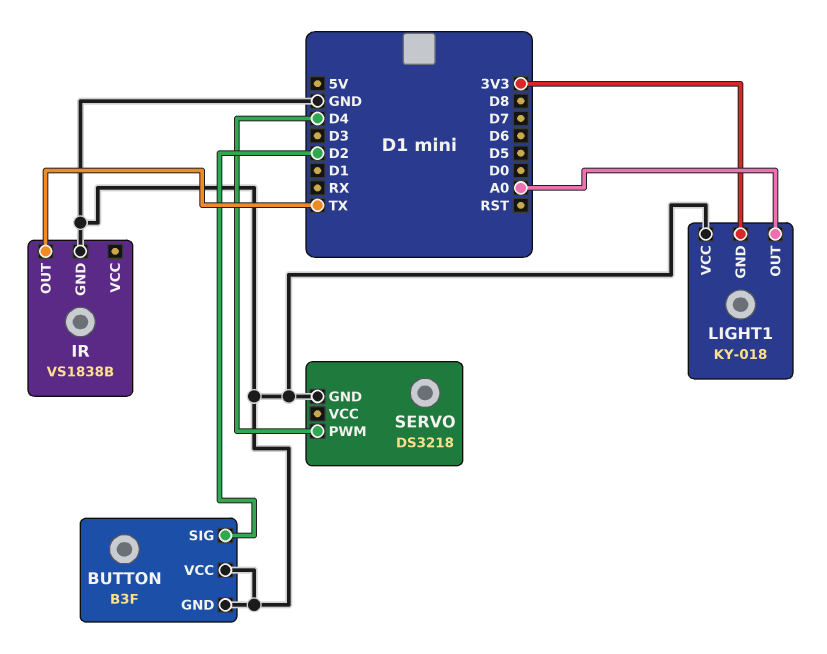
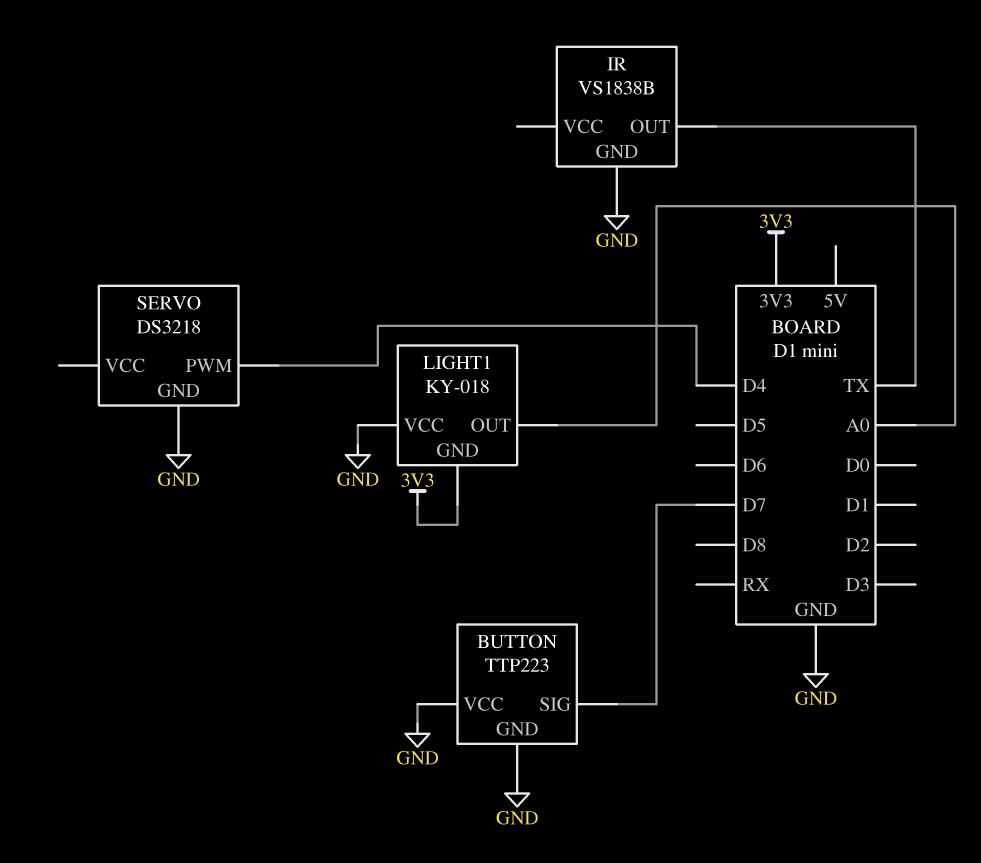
BUTTON: B3F -> TTP223
BUTTON pin SIG: D2 -> D7

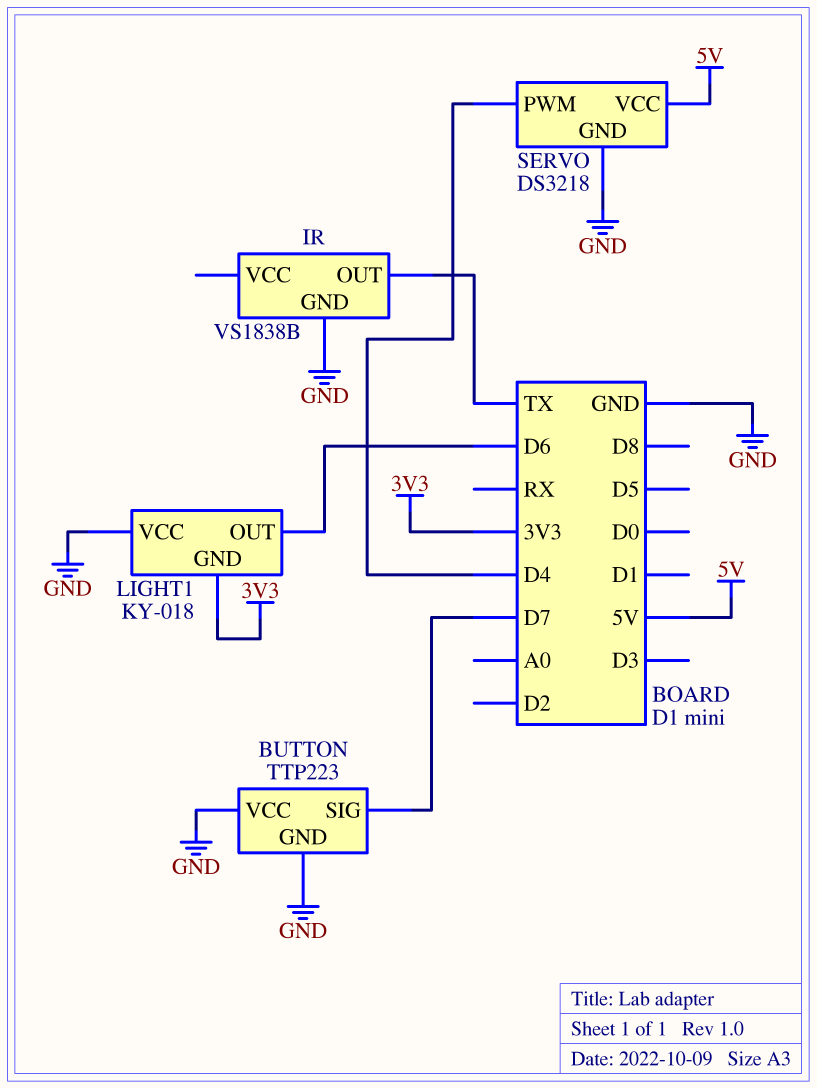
LIGHT1 pin OUT: A0 -> D6
SERVO pin VCC: none -> 5V

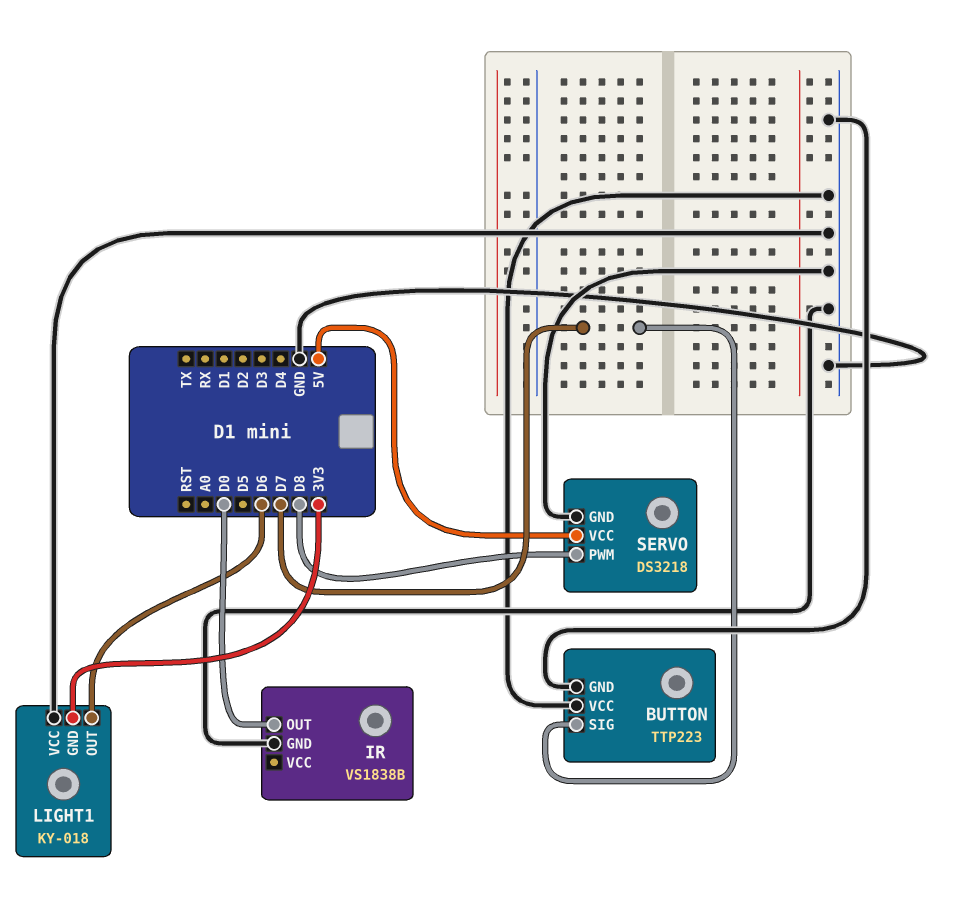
IR pin OUT: TX -> D0
SERVO pin PWM: D4 -> D8

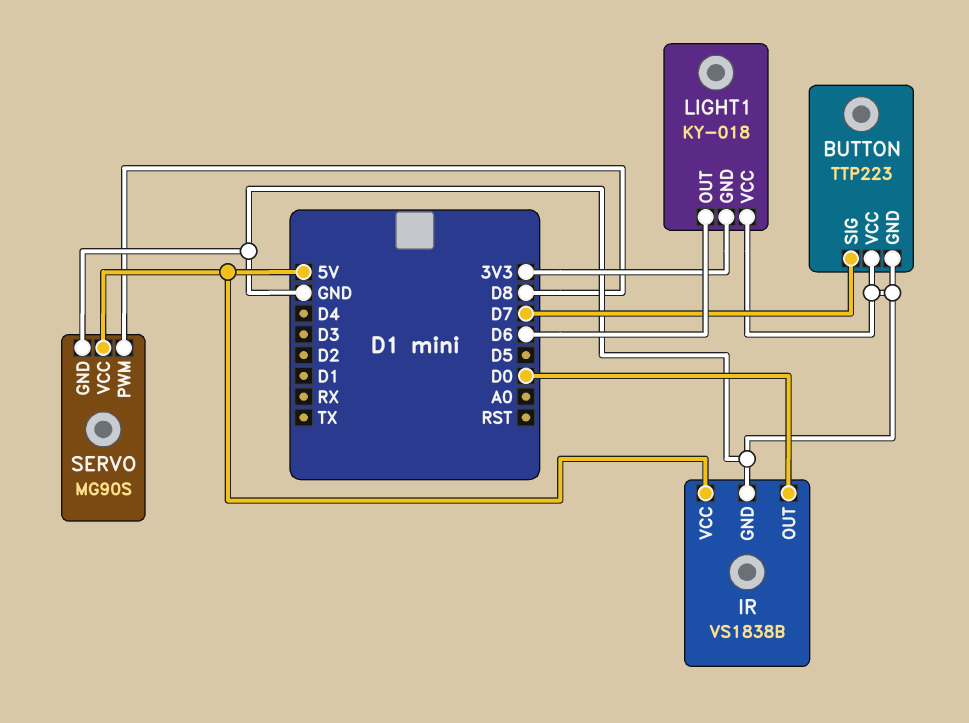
IR pin VCC: none -> 5V
SERVO: DS3218 -> MG90S

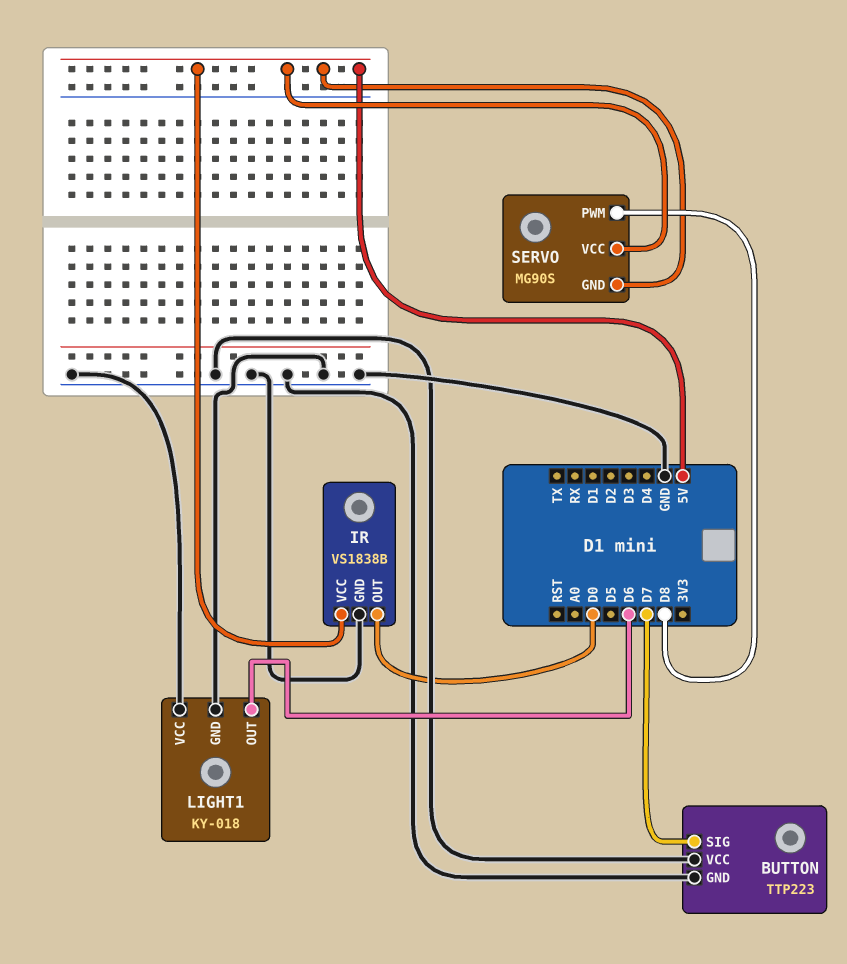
LIGHT1 pin GND: 3V3 -> GND
SERVO pin GND: GND -> 5V

